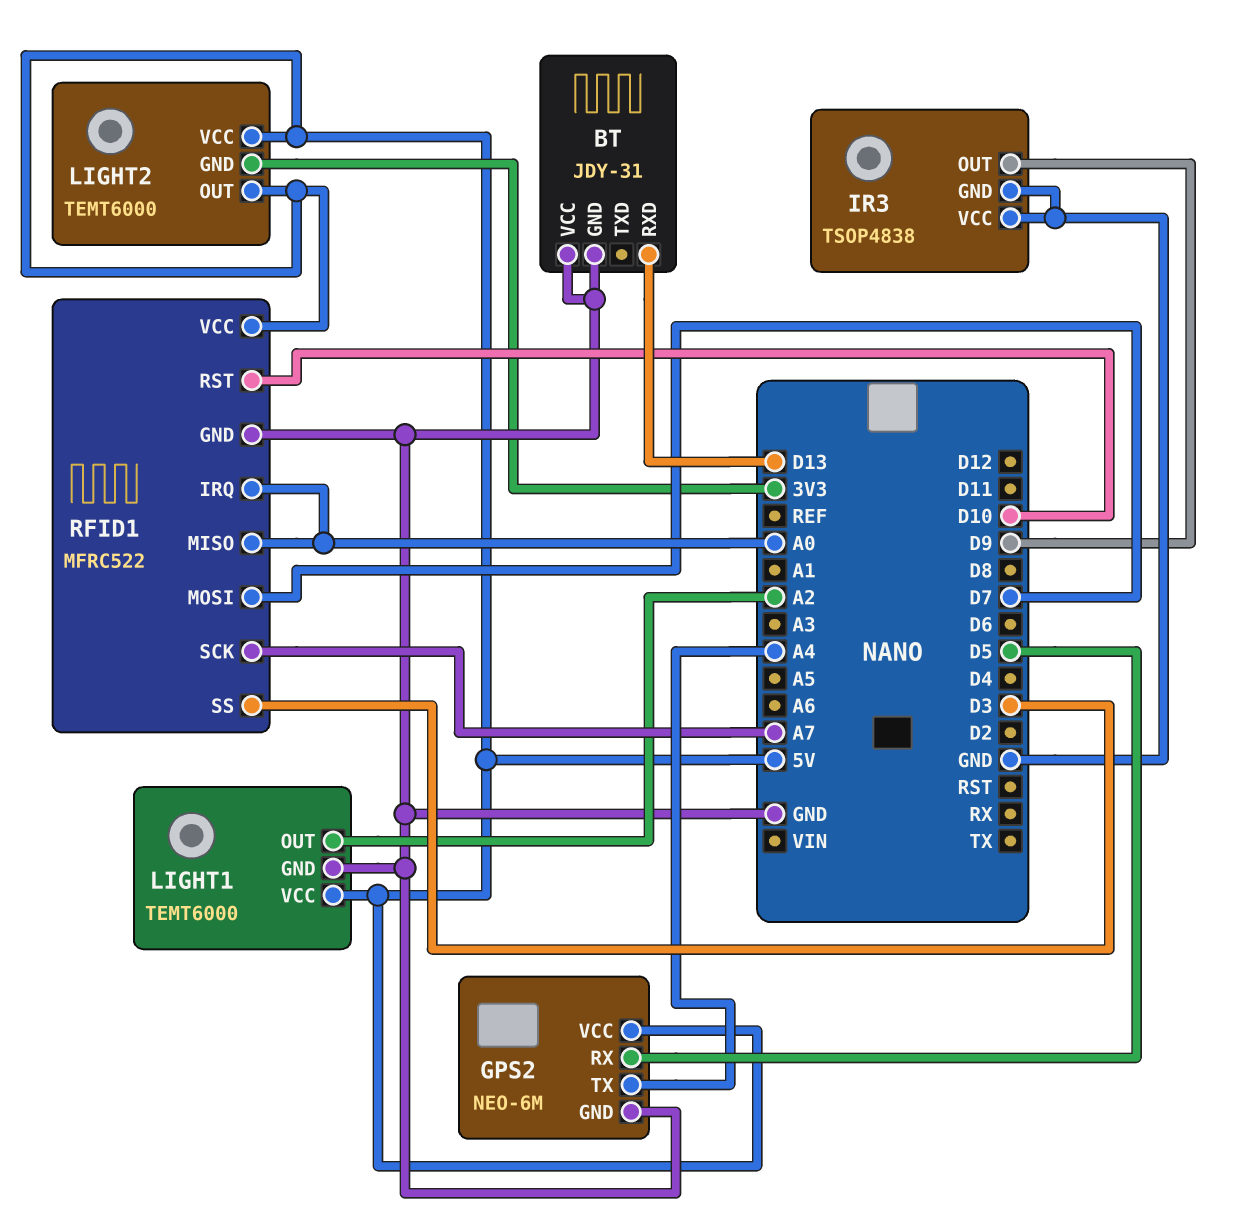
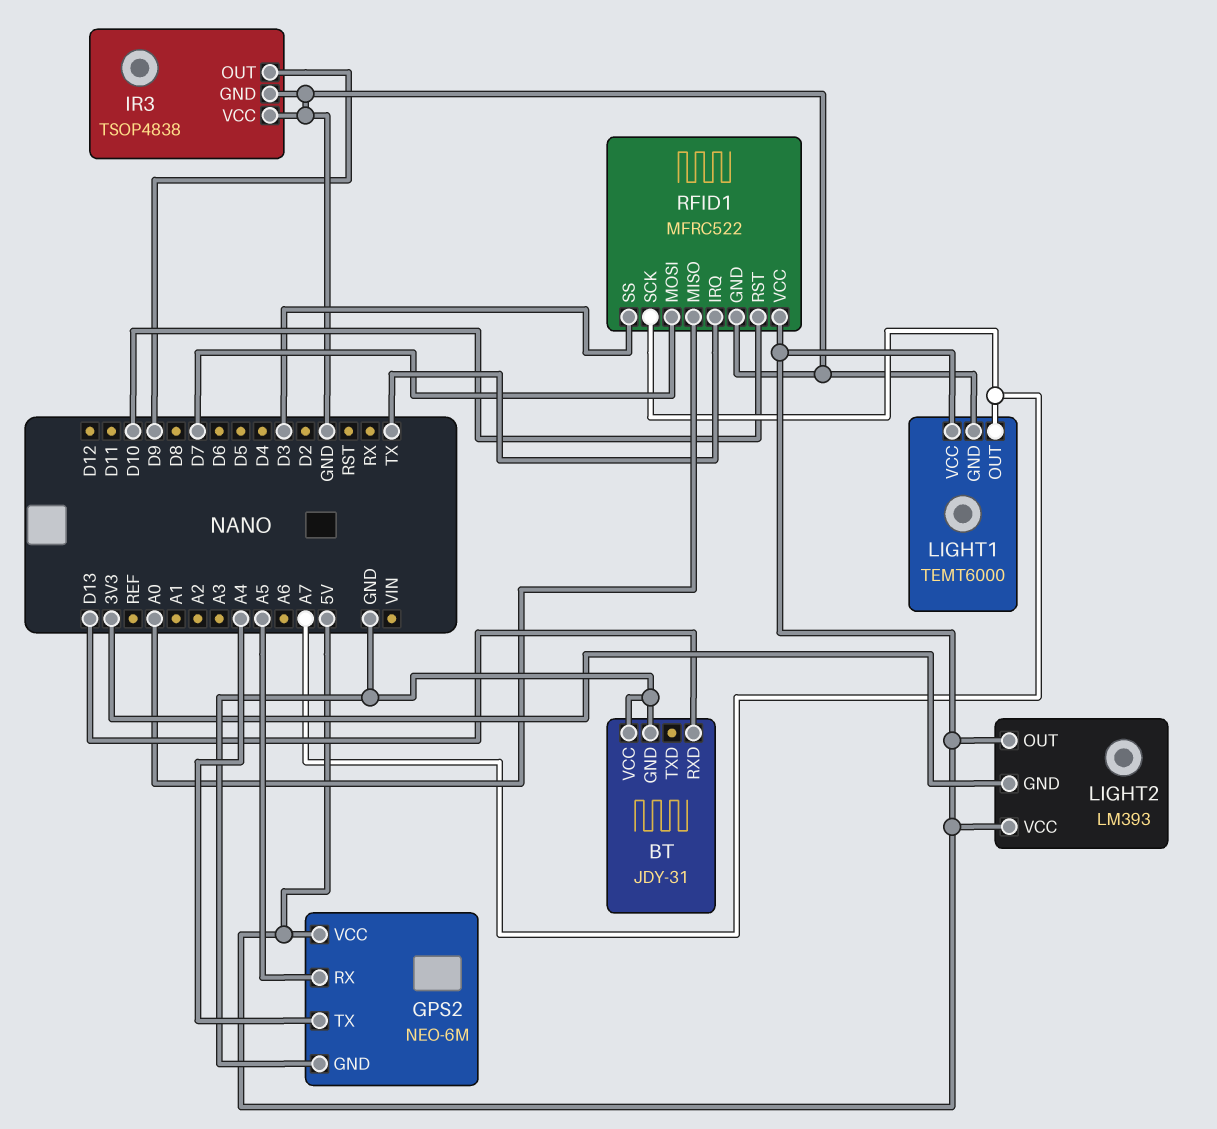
GPS2 pin RX: D5 -> A5
LIGHT1 pin OUT: A2 -> A7
LIGHT2: TEMT6000 -> LM393
RFID1 pin IRQ: A0 -> TX

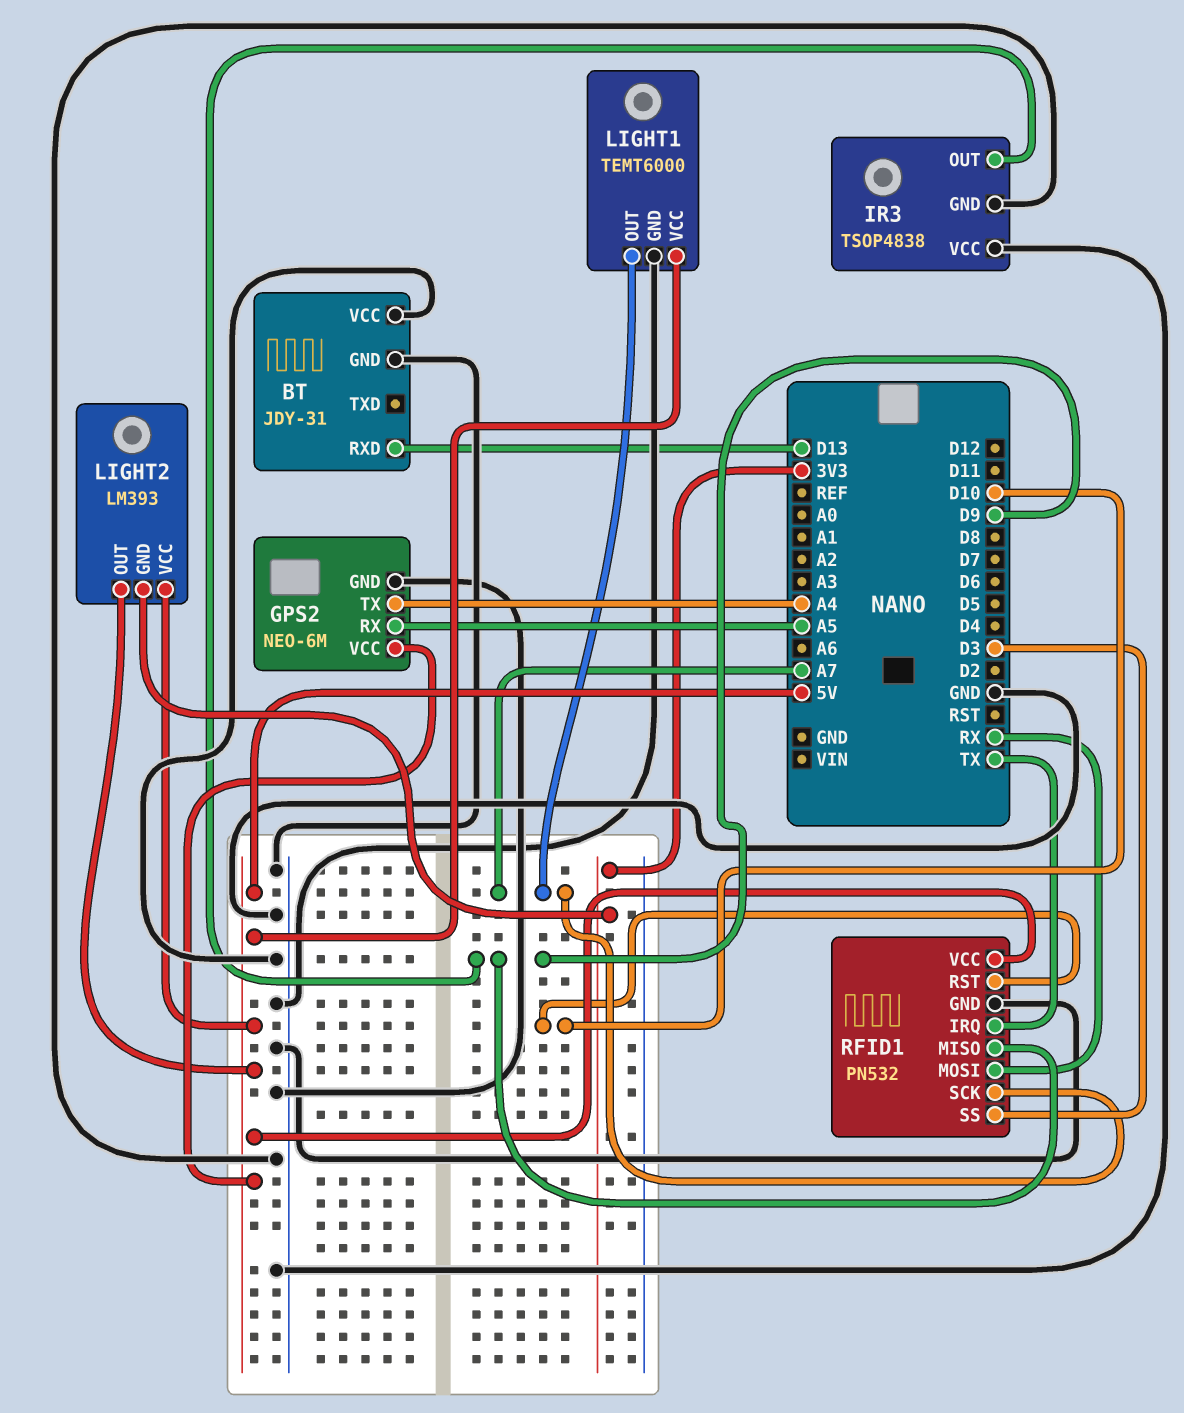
RFID1: MFRC522 -> PN532
RFID1 pin MISO: A0 -> D9
RFID1 pin MOSI: D7 -> RX

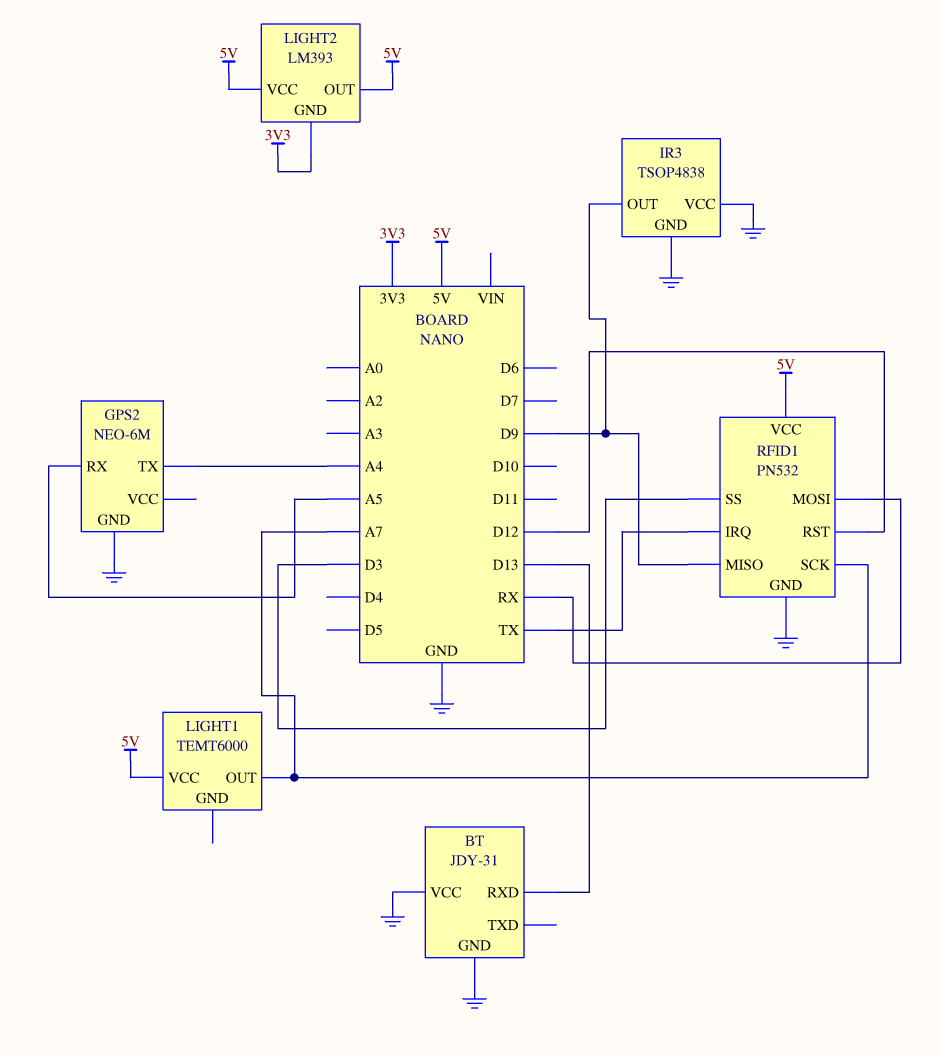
GPS2 pin VCC: 5V -> none
LIGHT1 pin GND: GND -> none
RFID1 pin RST: D10 -> D12

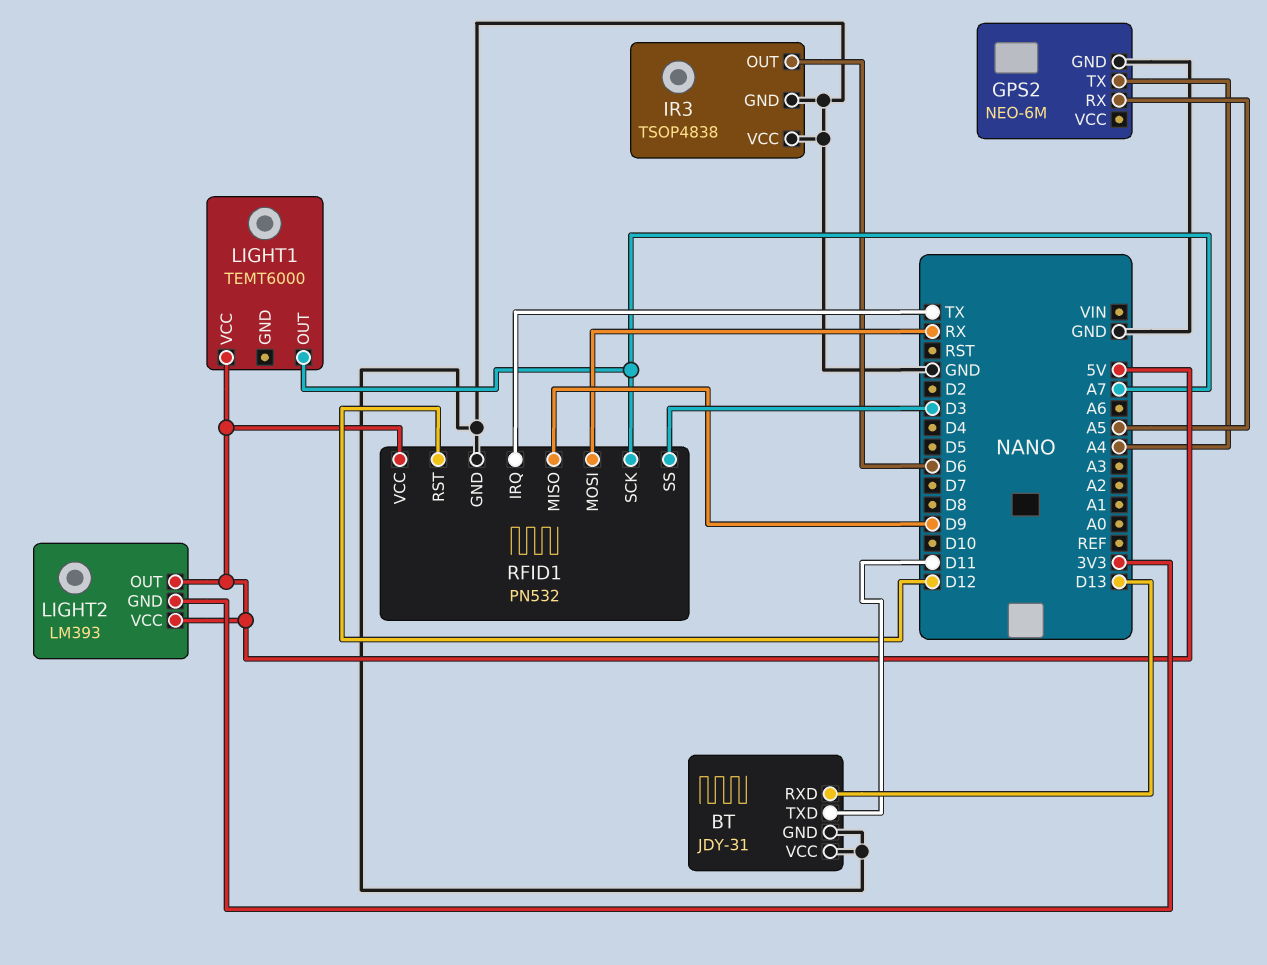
BT pin TXD: none -> D11
IR3 pin OUT: D9 -> D6

